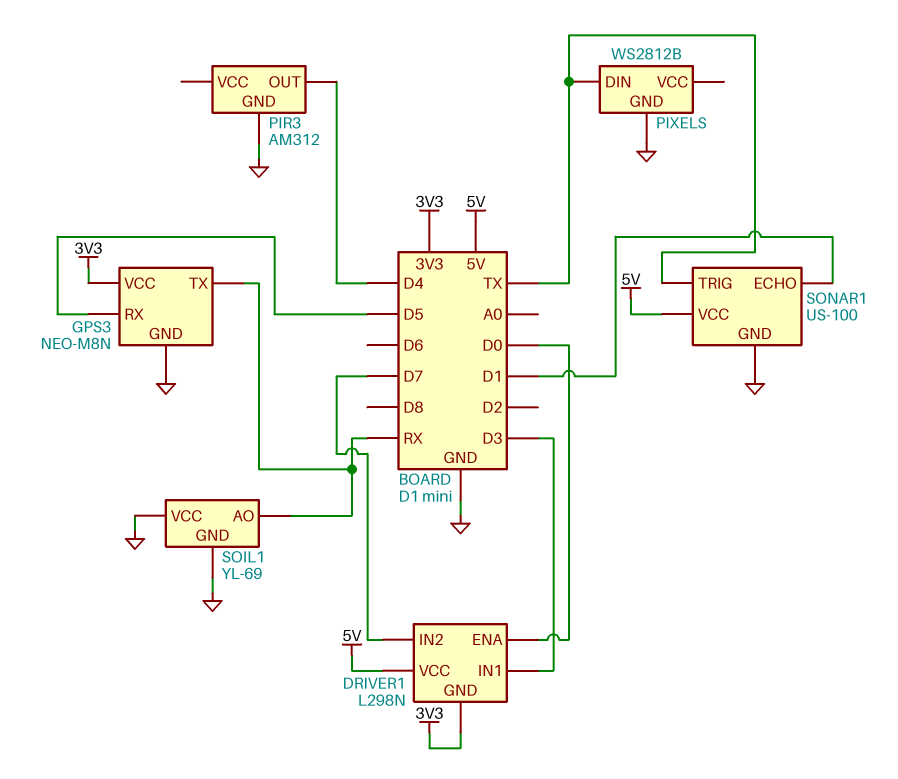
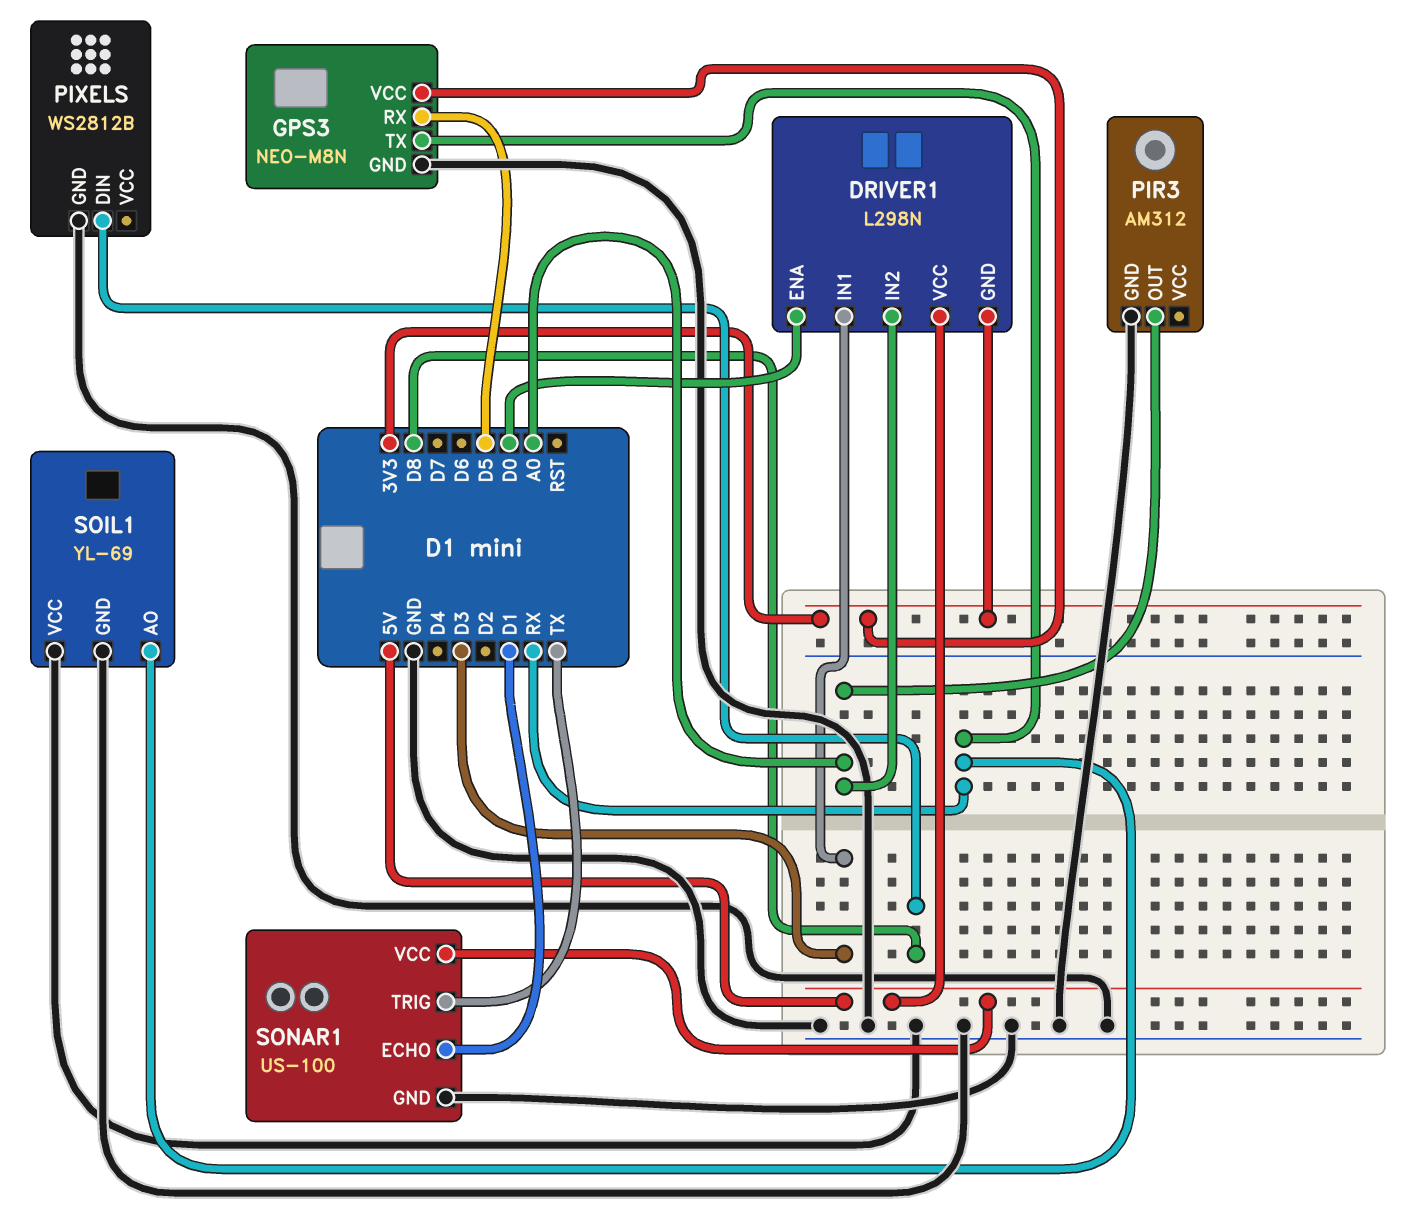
DRIVER1 pin IN2: D7 -> A0
PIR3 pin OUT: D4 -> A0
PIXELS pin DIN: TX -> D8

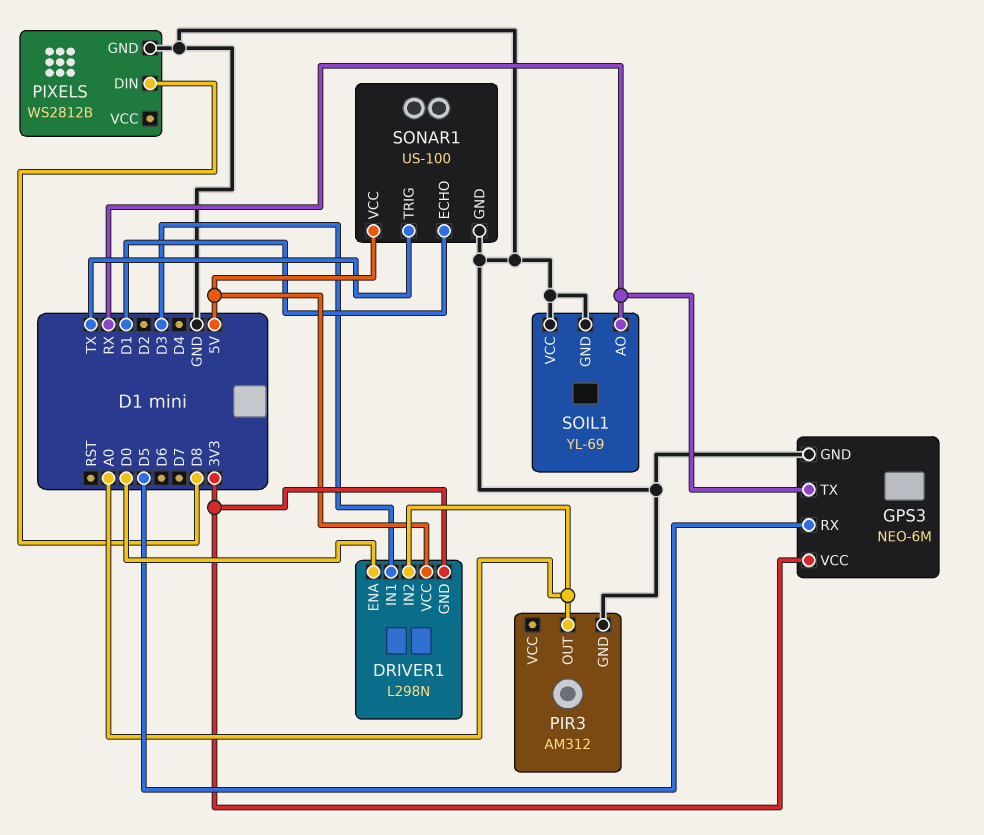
GPS3: NEO-M8N -> NEO-6M

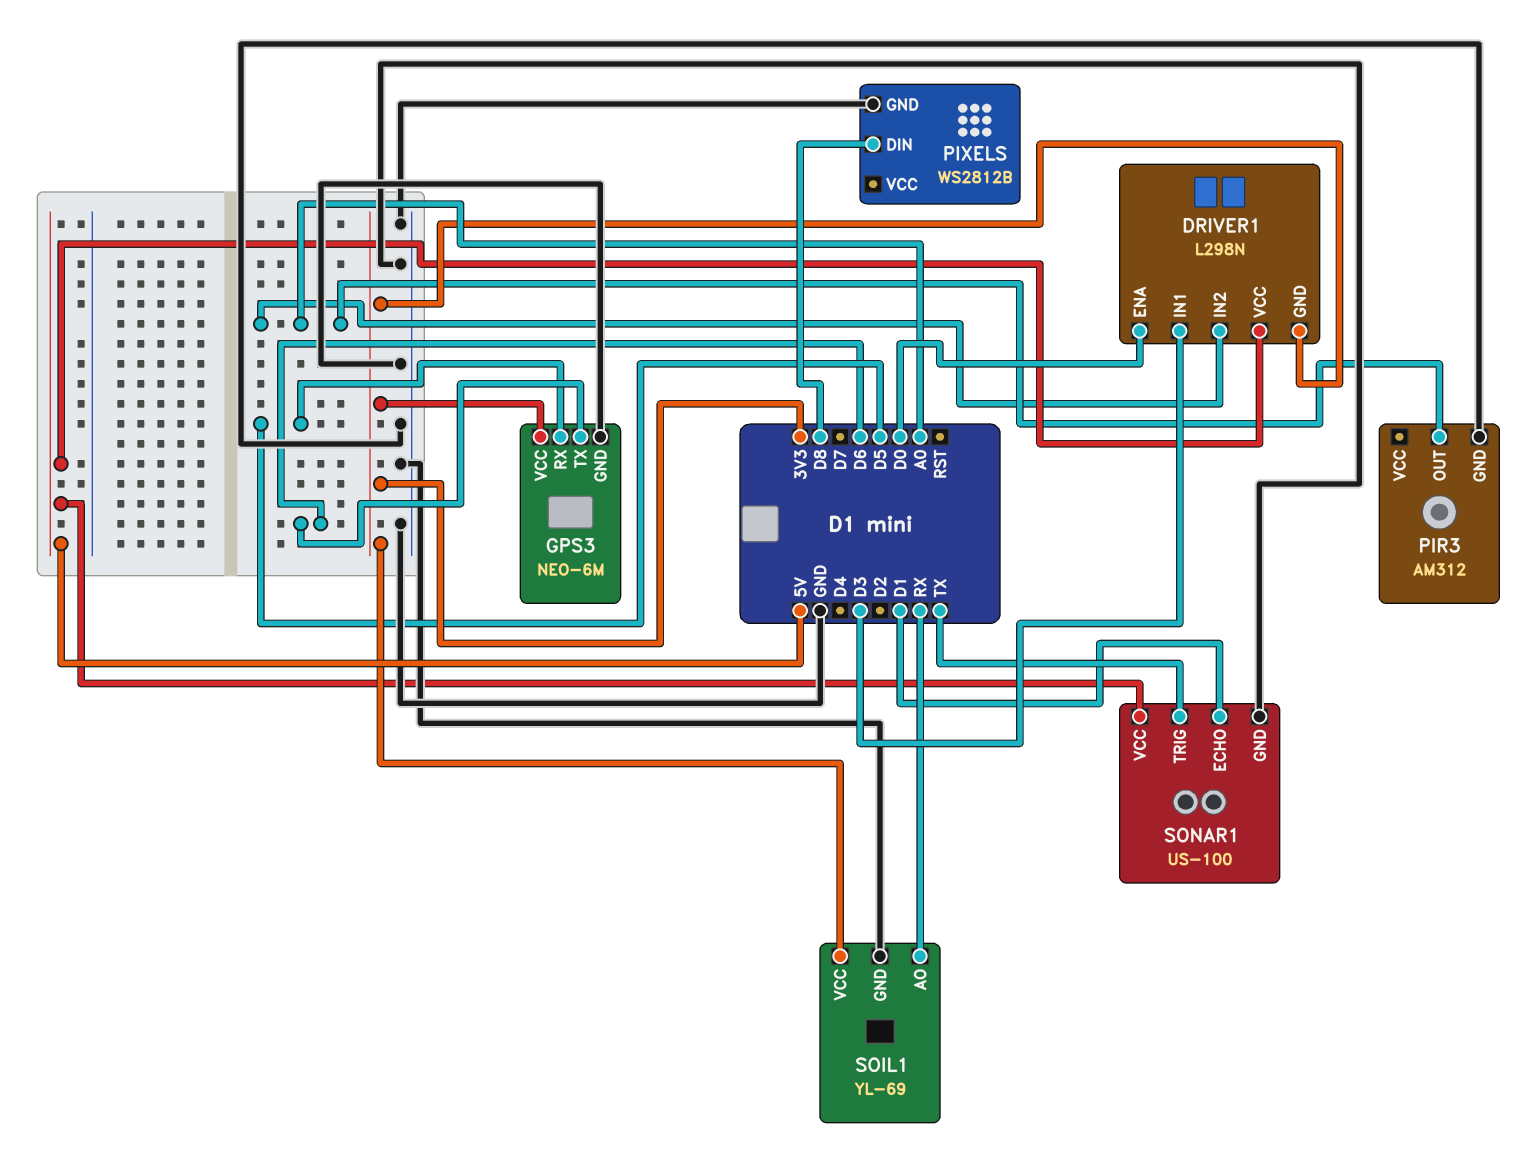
GPS3 pin TX: RX -> D6
SOIL1 pin VCC: GND -> 3V3

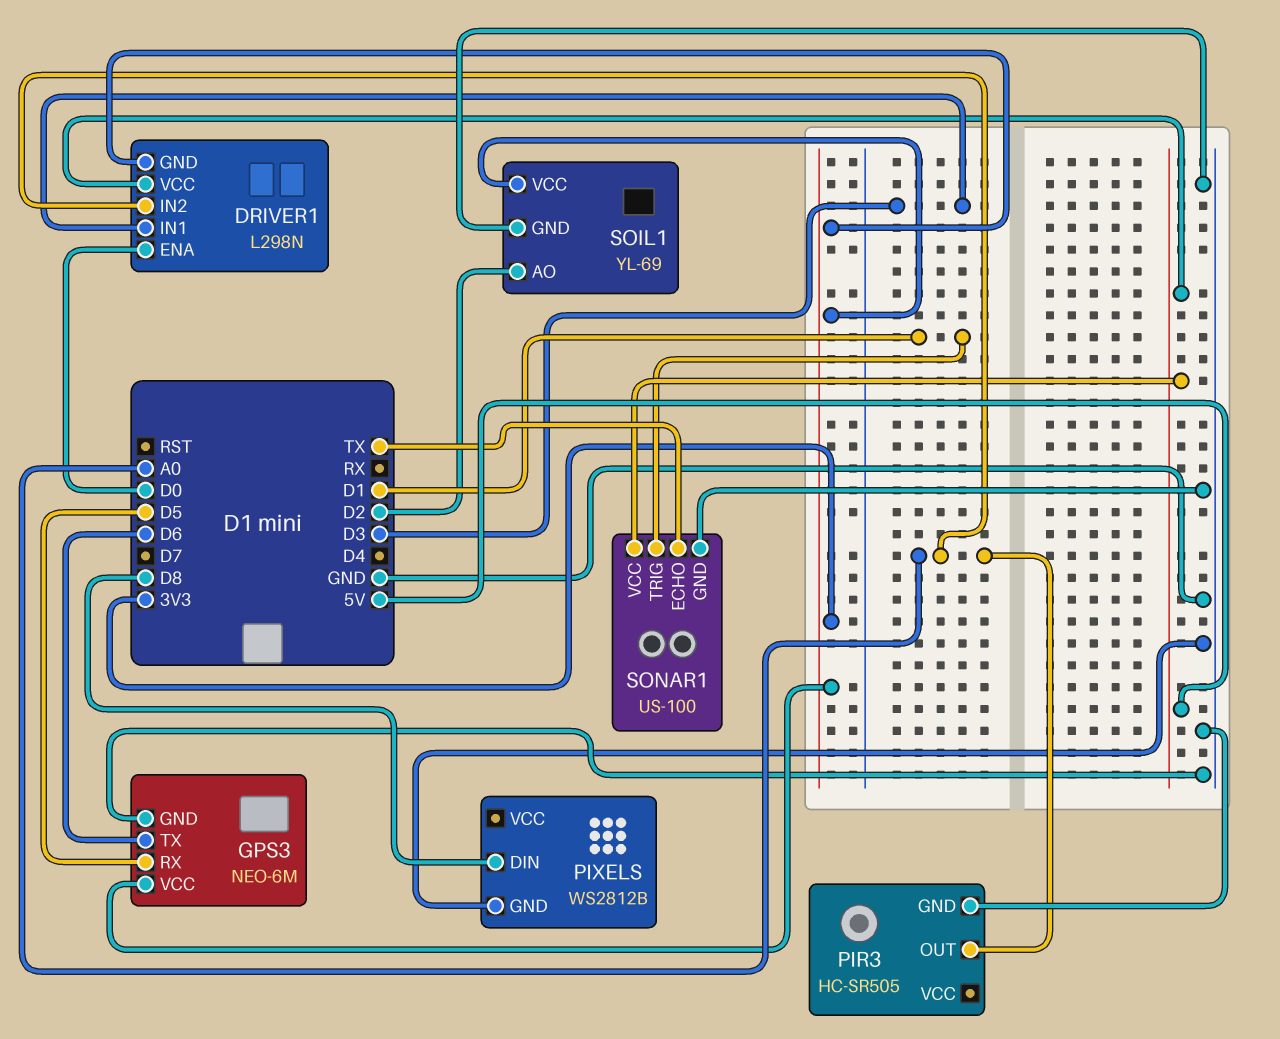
PIR3: AM312 -> HC-SR505
SOIL1 pin AO: RX -> D2
SONAR1 pin ECHO: D1 -> TX
SONAR1 pin TRIG: TX -> D1

